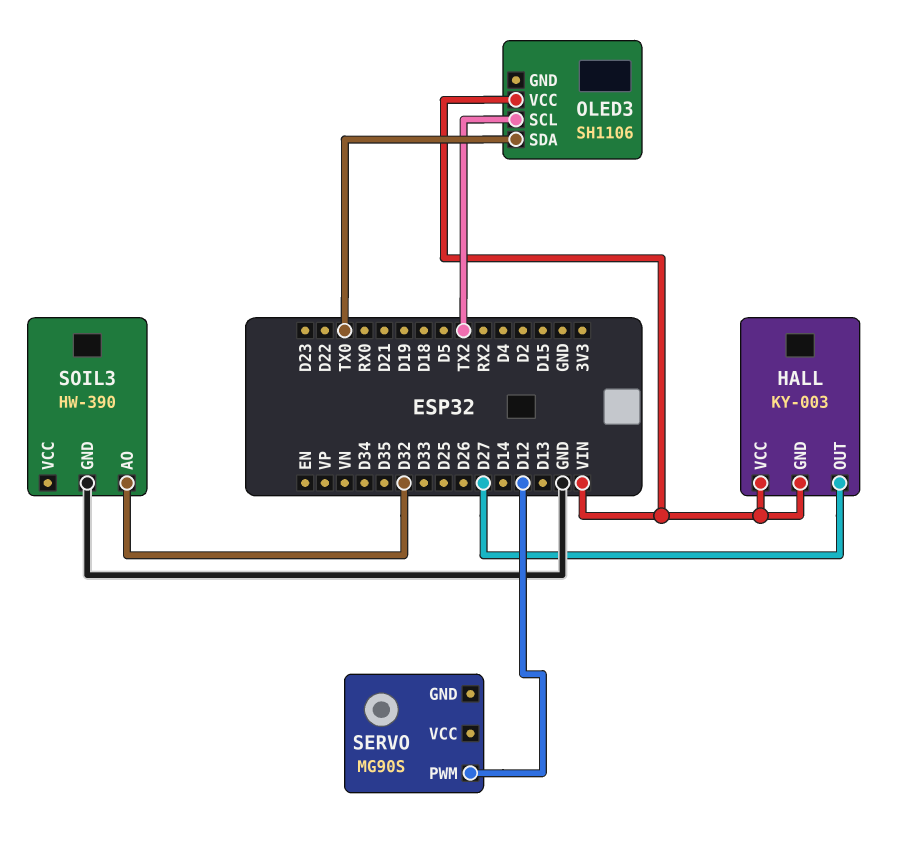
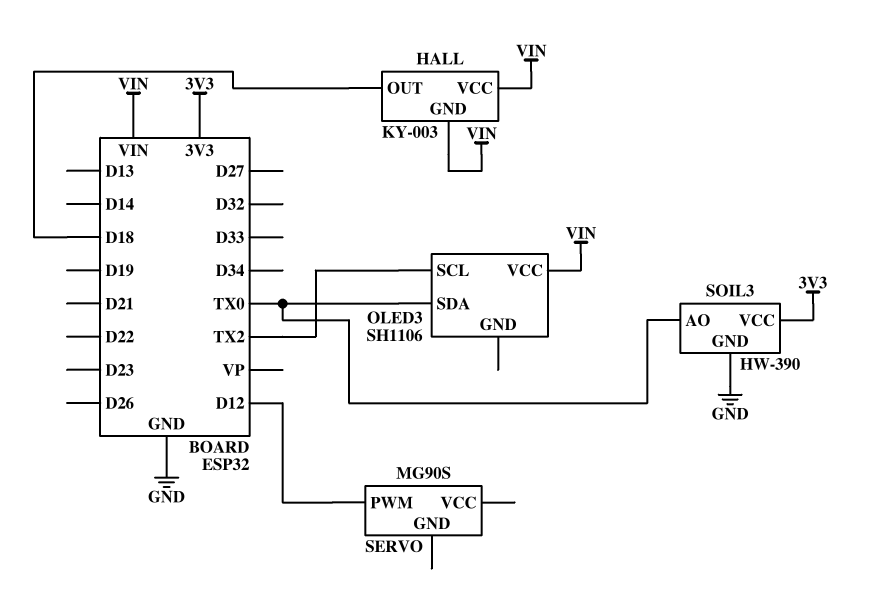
HALL pin OUT: D27 -> D18
SOIL3 pin AO: D32 -> TX0
SOIL3 pin VCC: none -> 3V3

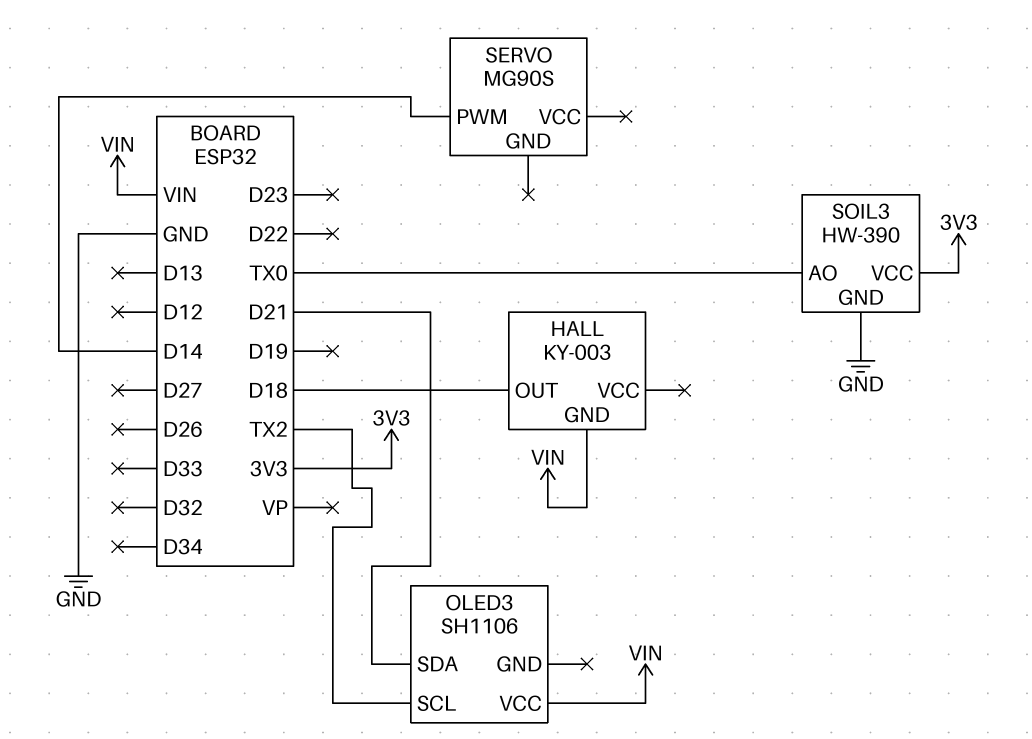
HALL pin VCC: VIN -> none
OLED3 pin SDA: TX0 -> D21
SERVO pin PWM: D12 -> D14

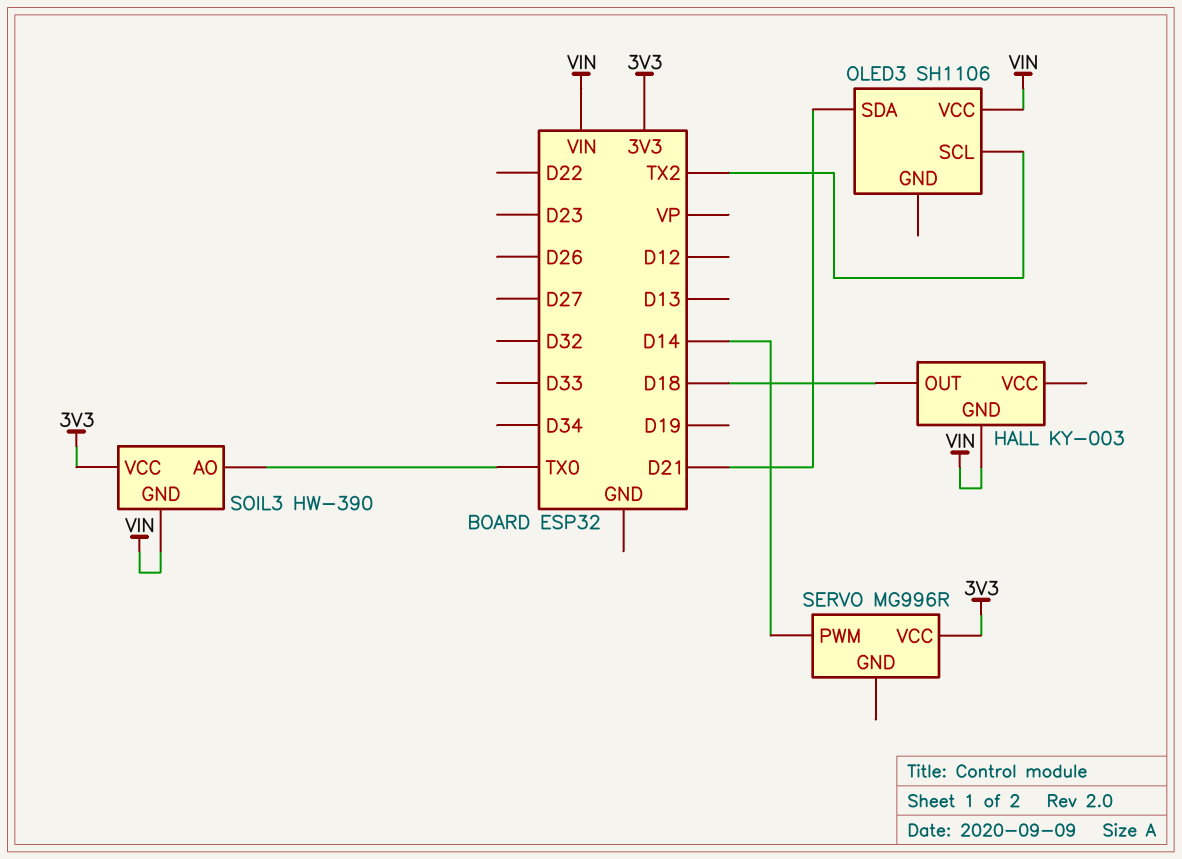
SERVO: MG90S -> MG996R
SERVO pin VCC: none -> 3V3
SOIL3 pin GND: GND -> VIN

